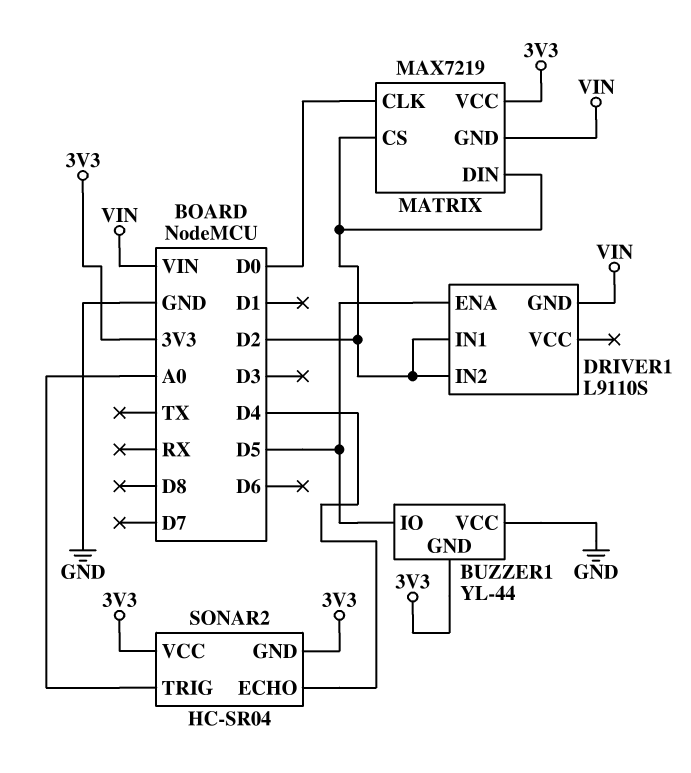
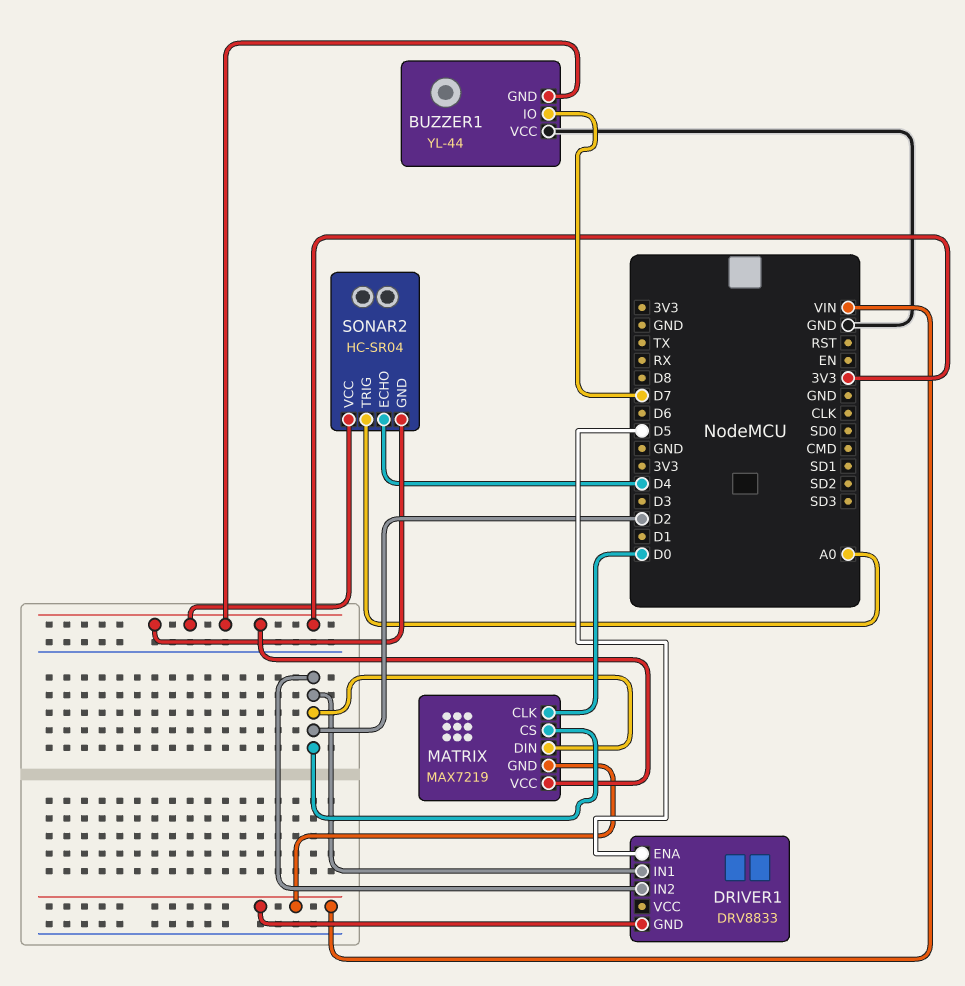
BUZZER1 pin IO: D5 -> D7
DRIVER1: L9110S -> DRV8833

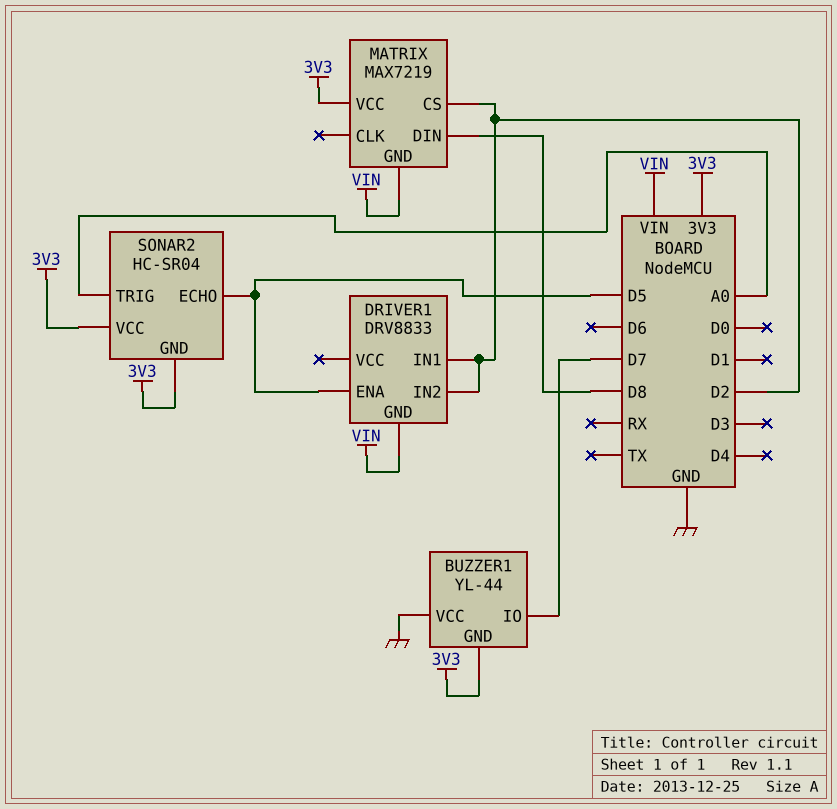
MATRIX pin CLK: D0 -> none
MATRIX pin DIN: D2 -> D8
SONAR2 pin ECHO: D4 -> D5

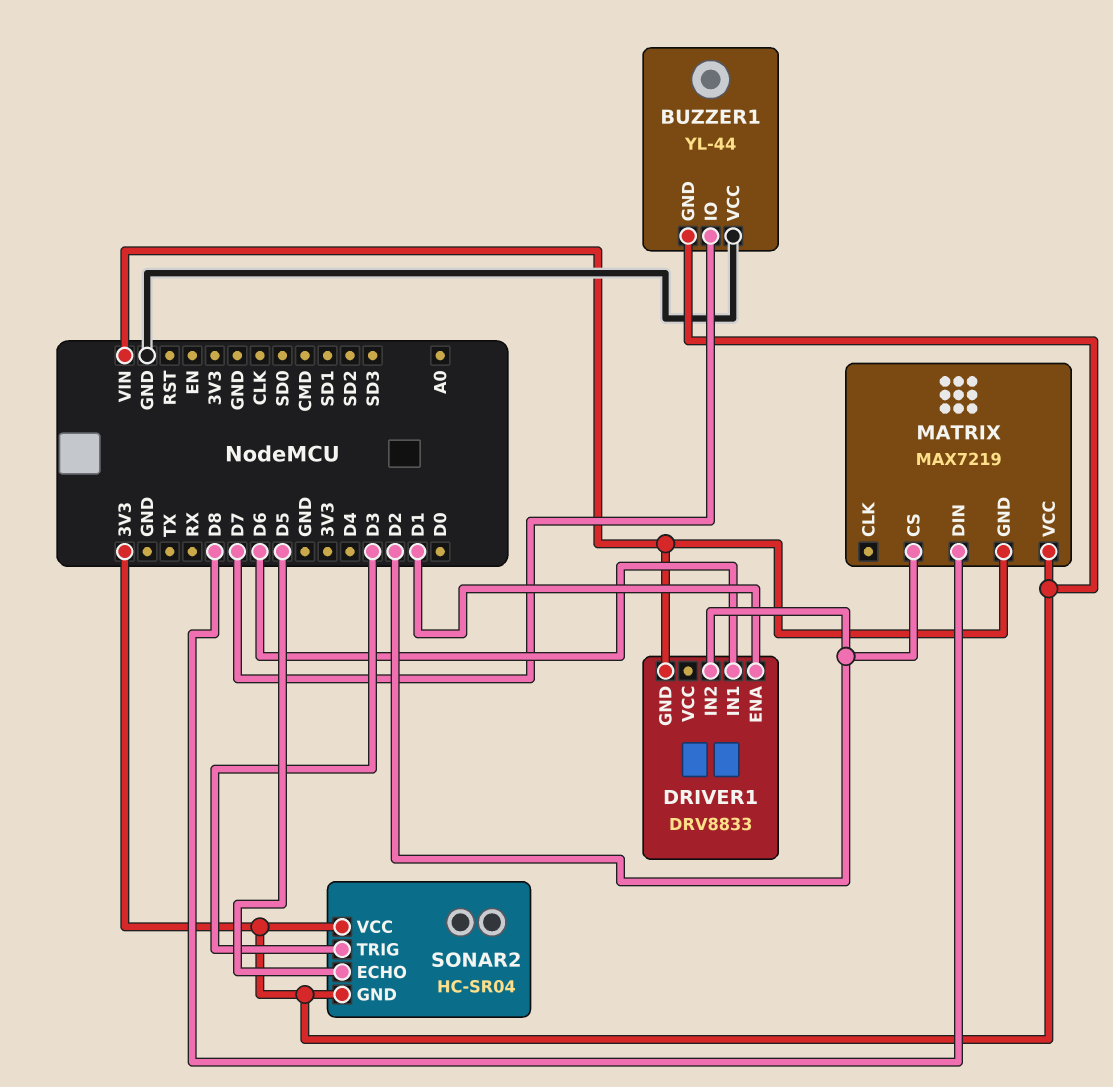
DRIVER1 pin ENA: D5 -> D1
DRIVER1 pin IN1: D2 -> D6
SONAR2 pin TRIG: A0 -> D3

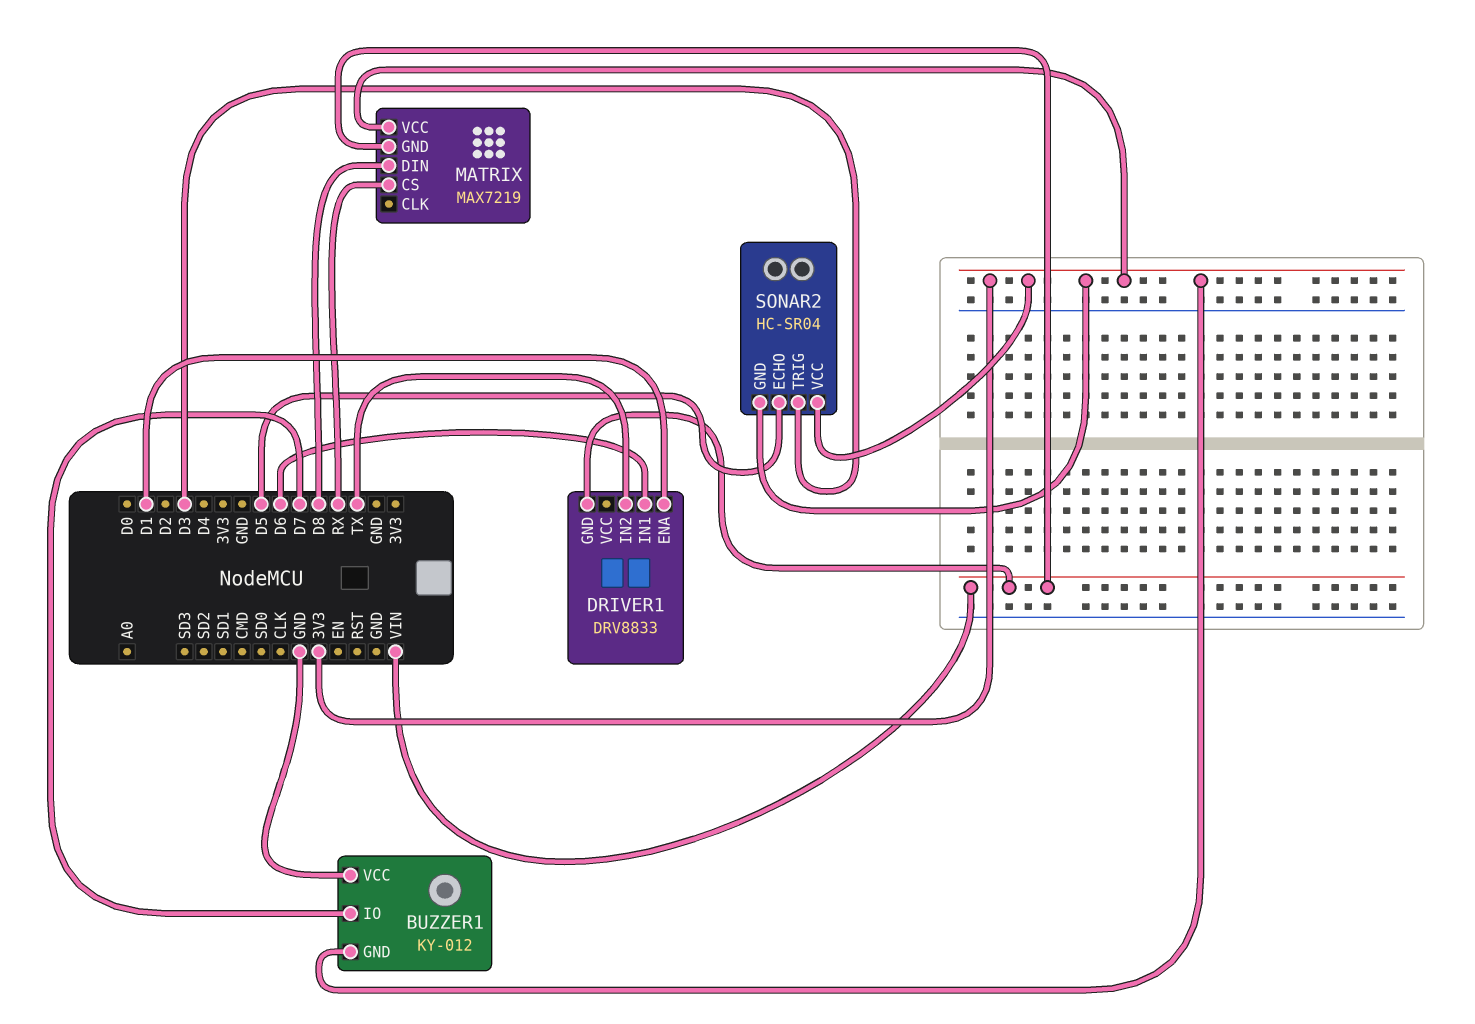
BUZZER1: YL-44 -> KY-012
DRIVER1 pin IN2: D2 -> TX
MATRIX pin CS: D2 -> RX

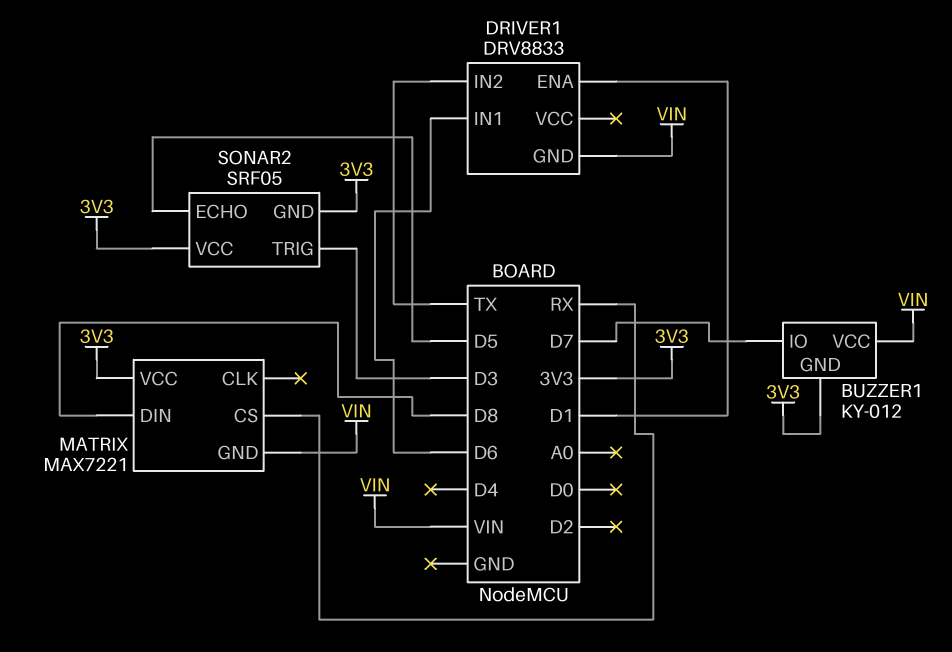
BUZZER1 pin VCC: GND -> VIN
MATRIX: MAX7219 -> MAX7221
SONAR2: HC-SR04 -> SRF05

